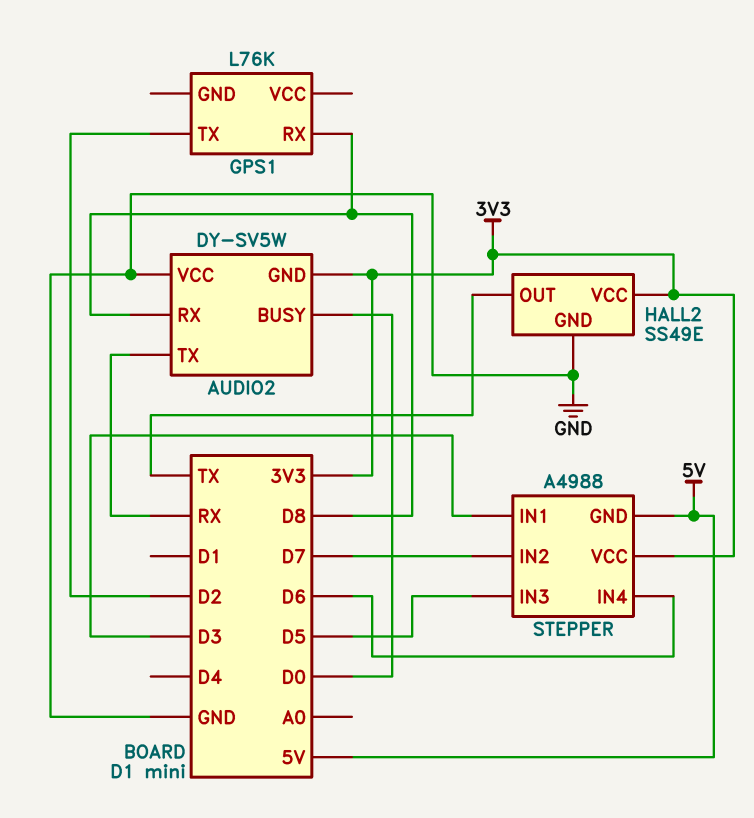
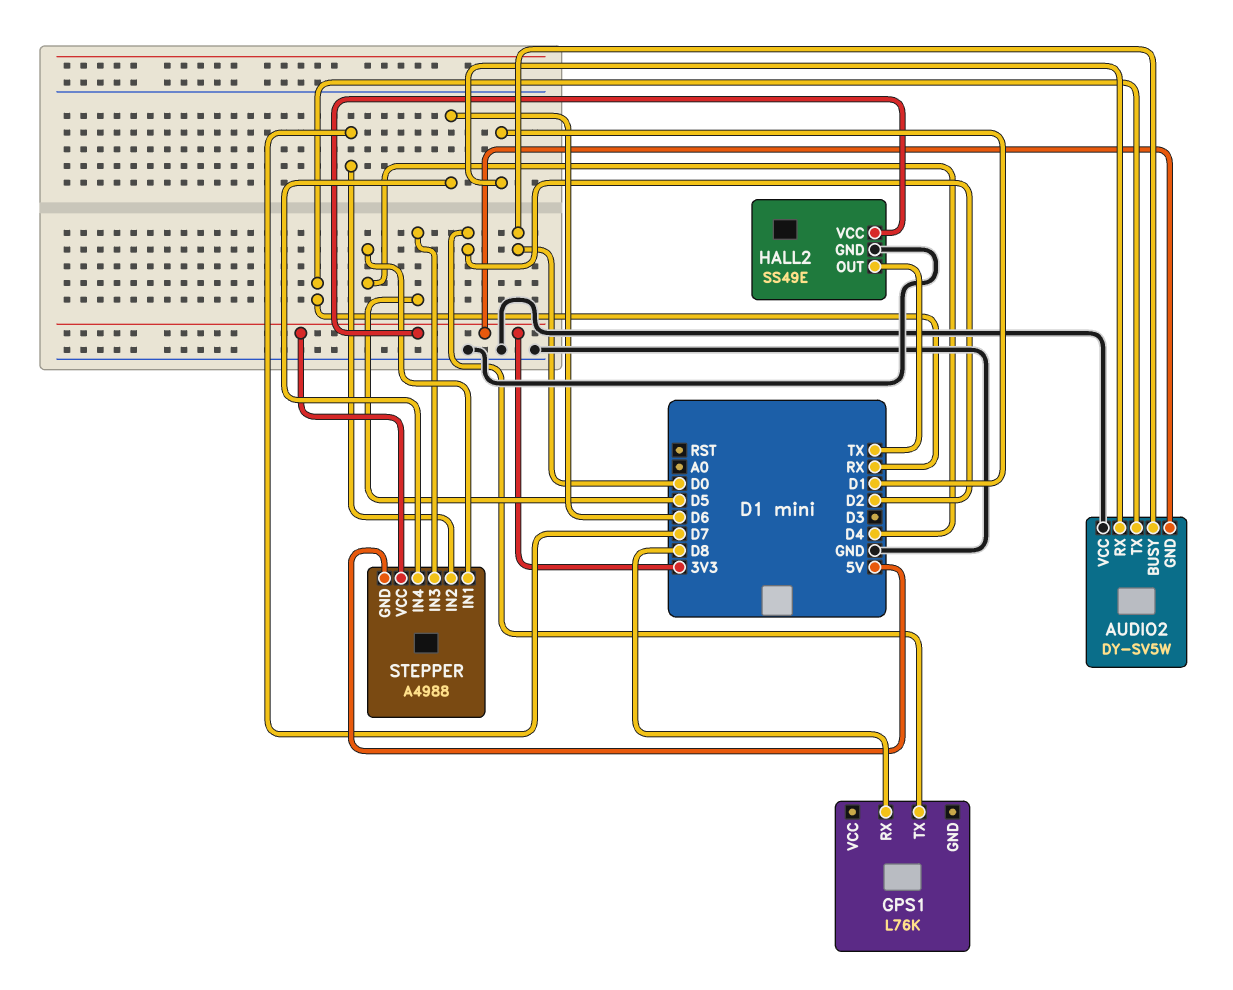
AUDIO2 pin RX: D8 -> D1
STEPPER pin IN1: D3 -> D4

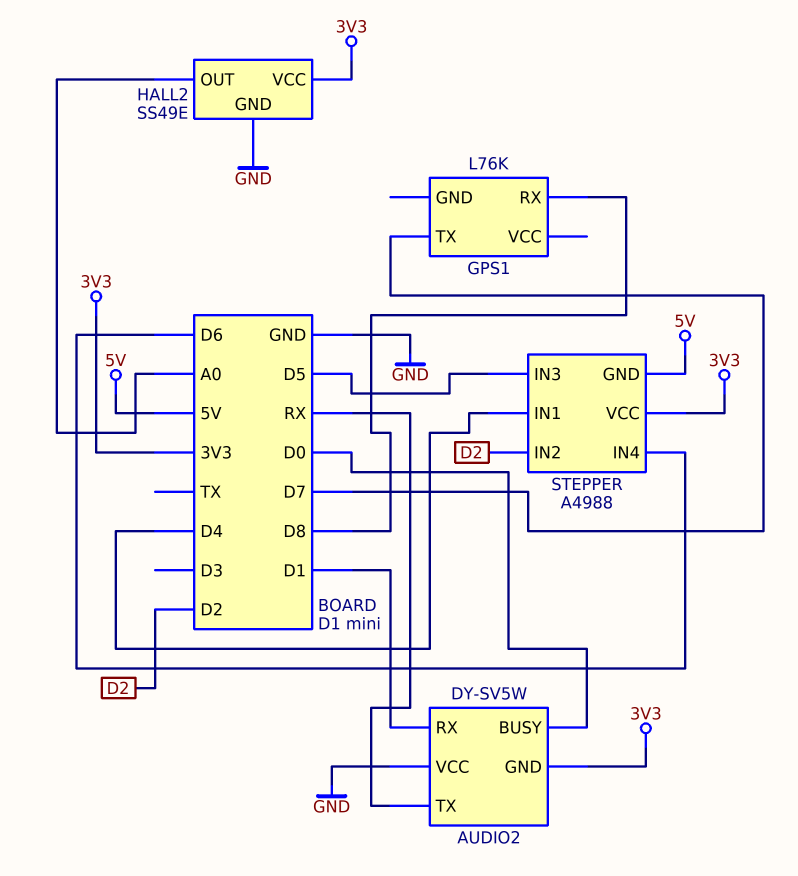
GPS1 pin TX: D2 -> D7
HALL2 pin OUT: TX -> A0
STEPPER pin IN2: D7 -> D2

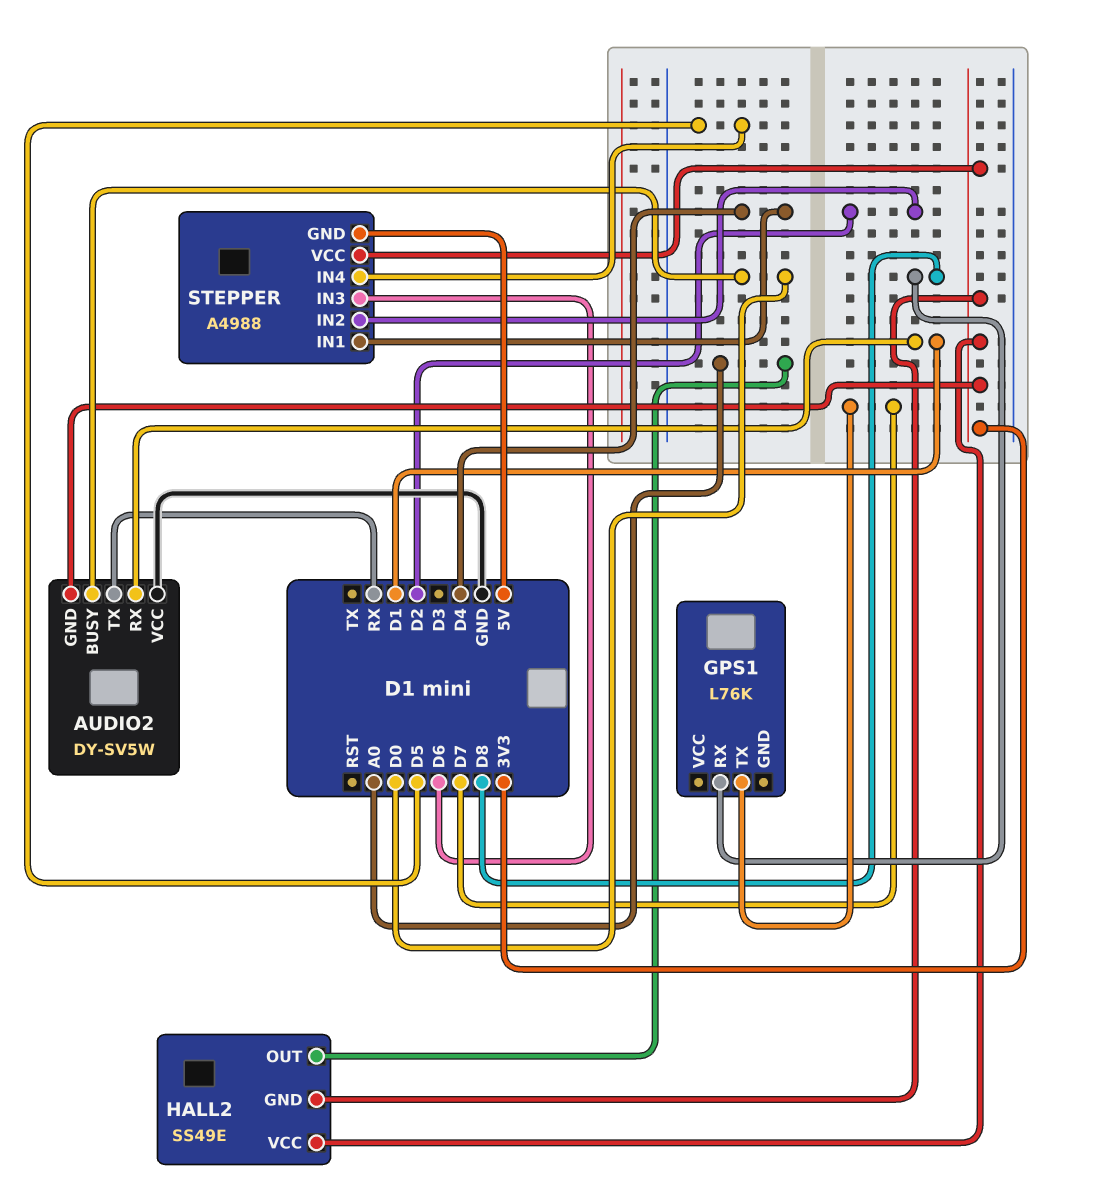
HALL2 pin GND: GND -> 3V3
STEPPER pin IN3: D5 -> D6
STEPPER pin IN4: D6 -> D5

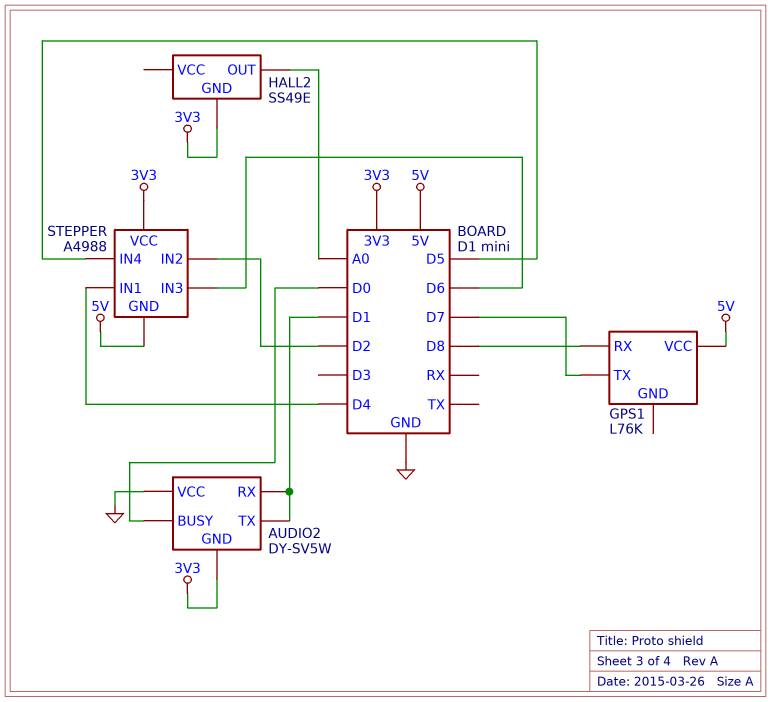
AUDIO2 pin TX: RX -> D1
GPS1 pin VCC: none -> 5V
HALL2 pin VCC: 3V3 -> none

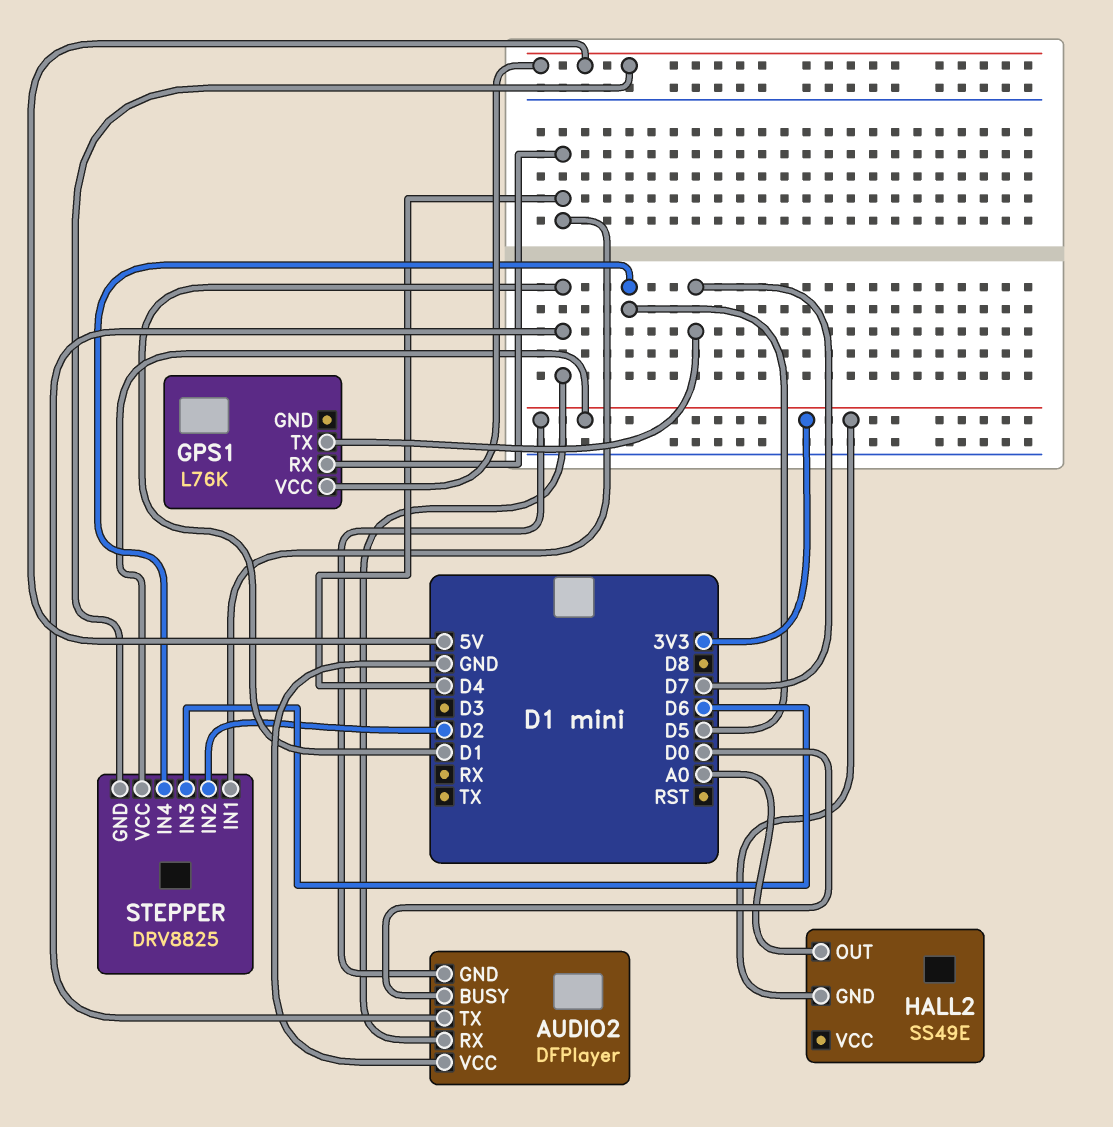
AUDIO2: DY-SV5W -> DFPlayer
GPS1 pin RX: D8 -> D4
STEPPER: A4988 -> DRV8825

